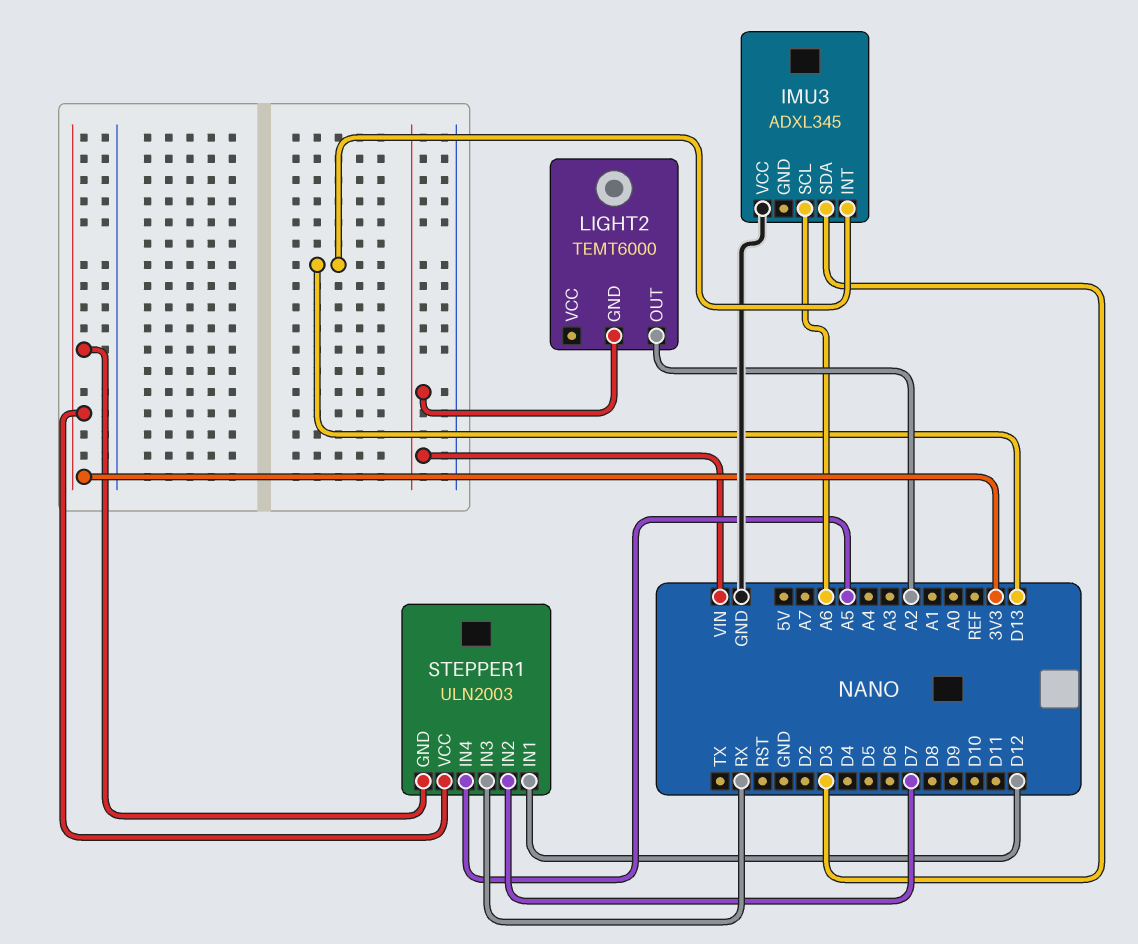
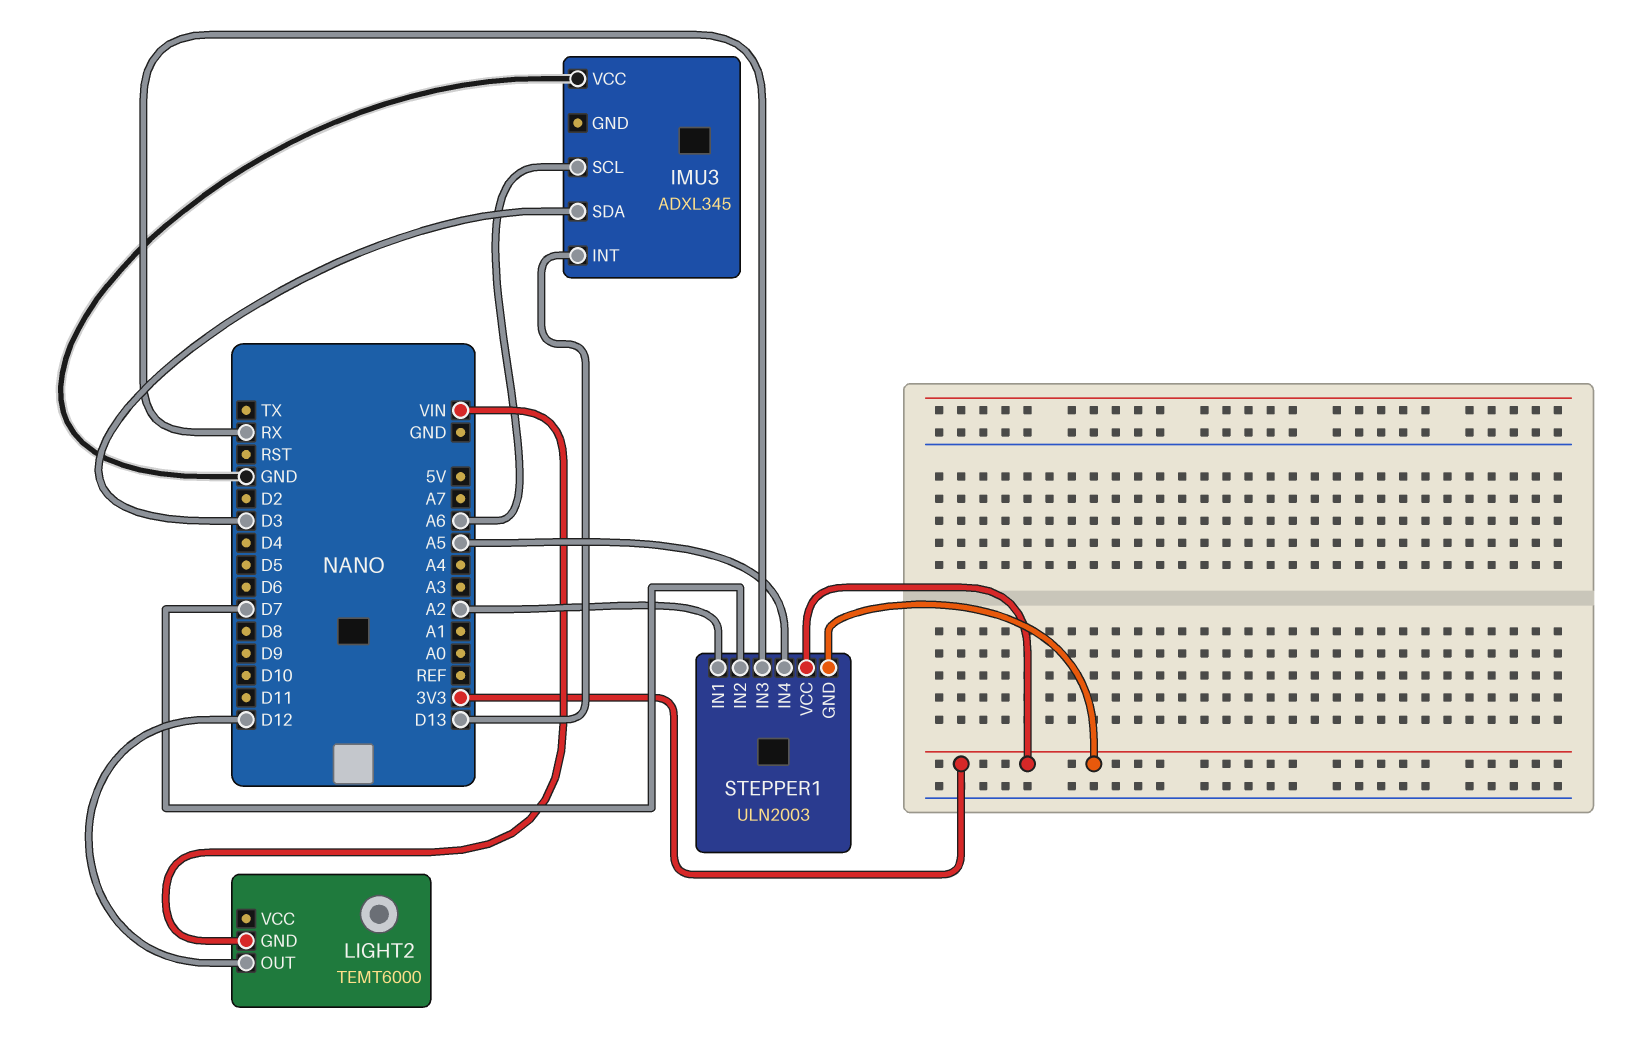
LIGHT2 pin OUT: A2 -> D12
STEPPER1 pin IN1: D12 -> A2

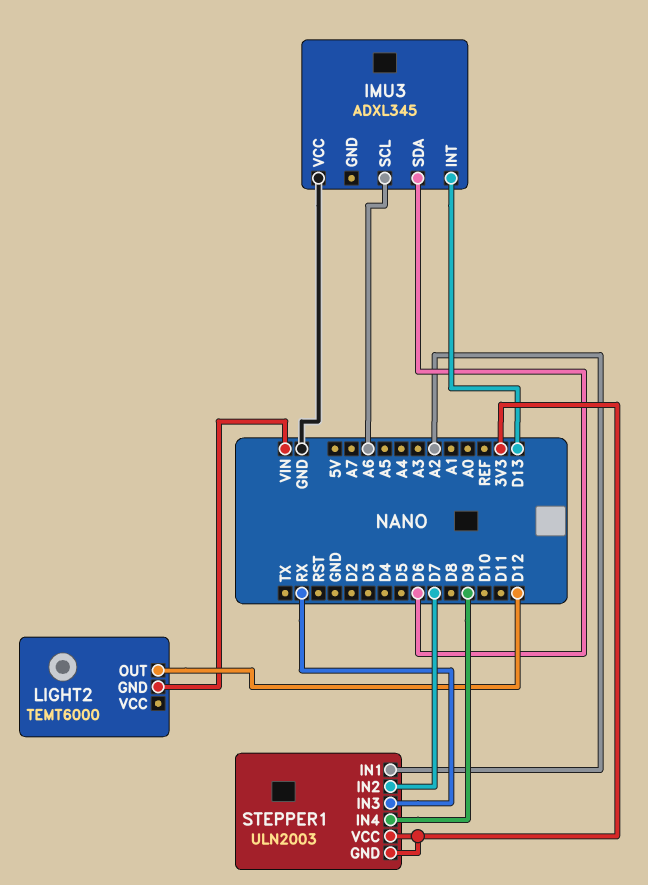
IMU3 pin SDA: D3 -> D6
STEPPER1 pin IN4: A5 -> D9

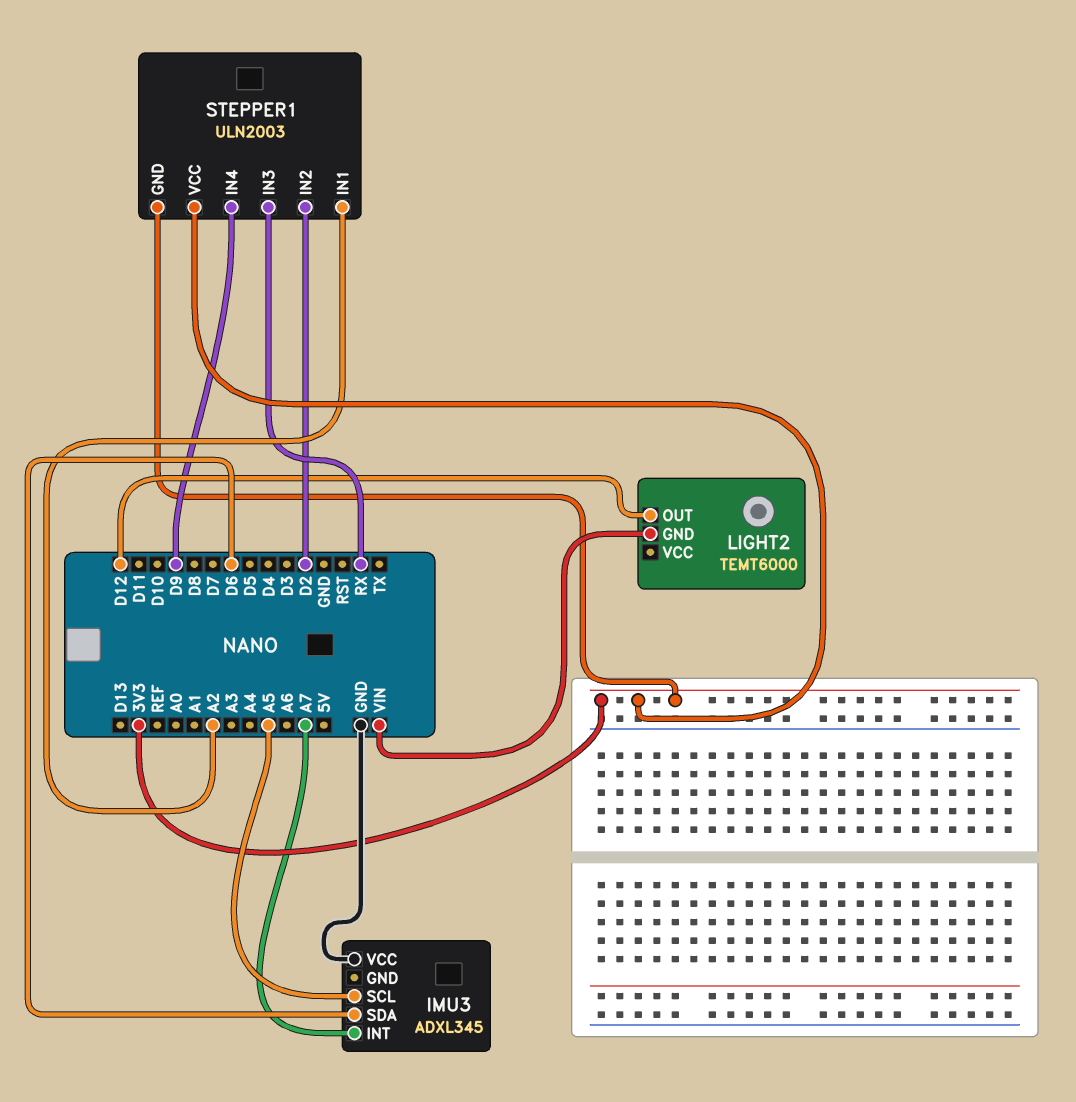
IMU3 pin INT: D13 -> A7
IMU3 pin SCL: A6 -> A5
STEPPER1 pin IN2: D7 -> D2

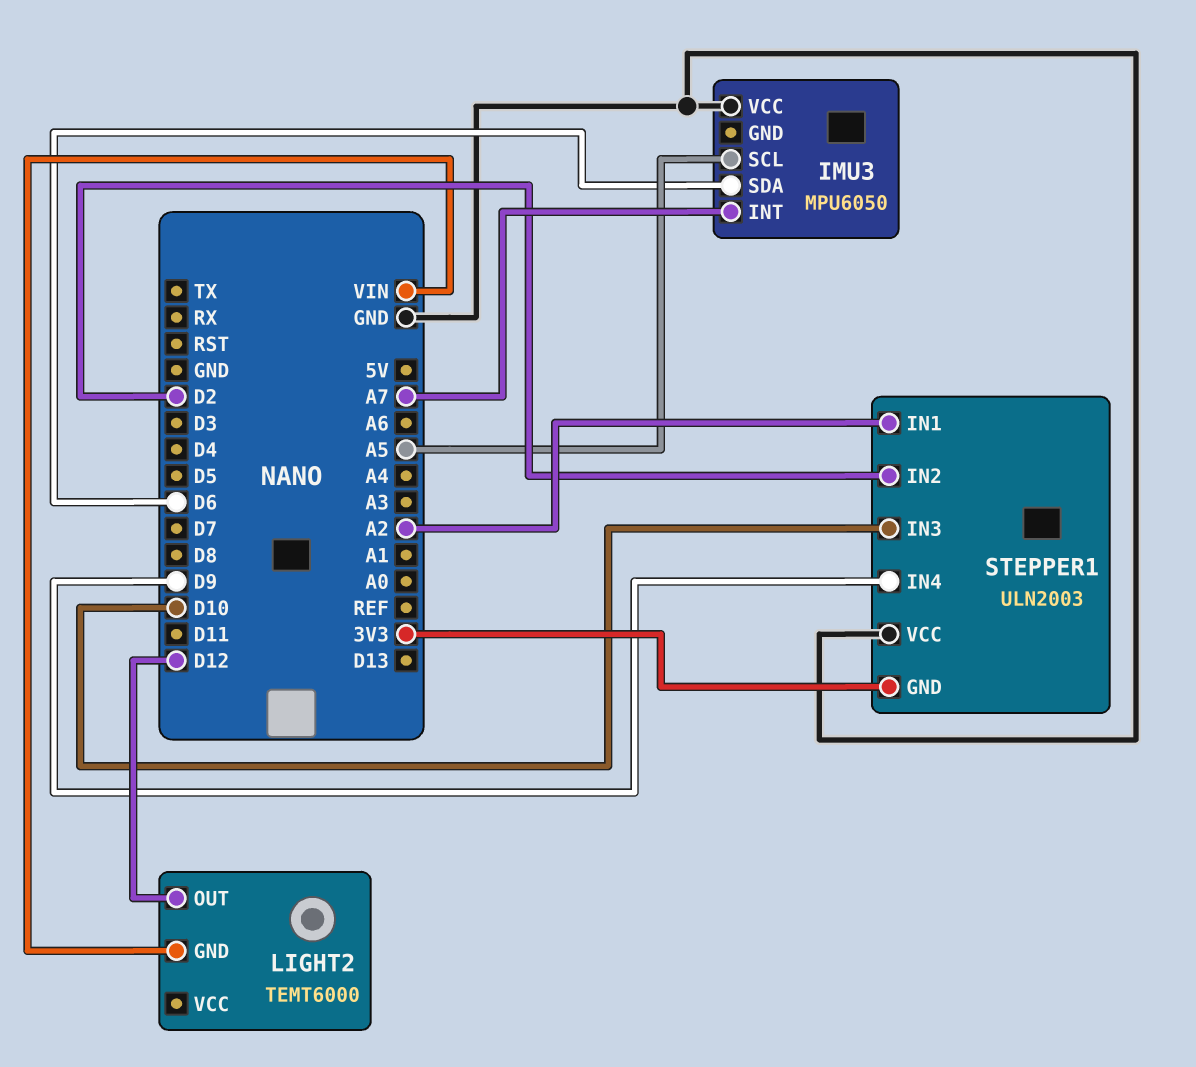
IMU3: ADXL345 -> MPU6050
STEPPER1 pin IN3: RX -> D10
STEPPER1 pin VCC: 3V3 -> GND

